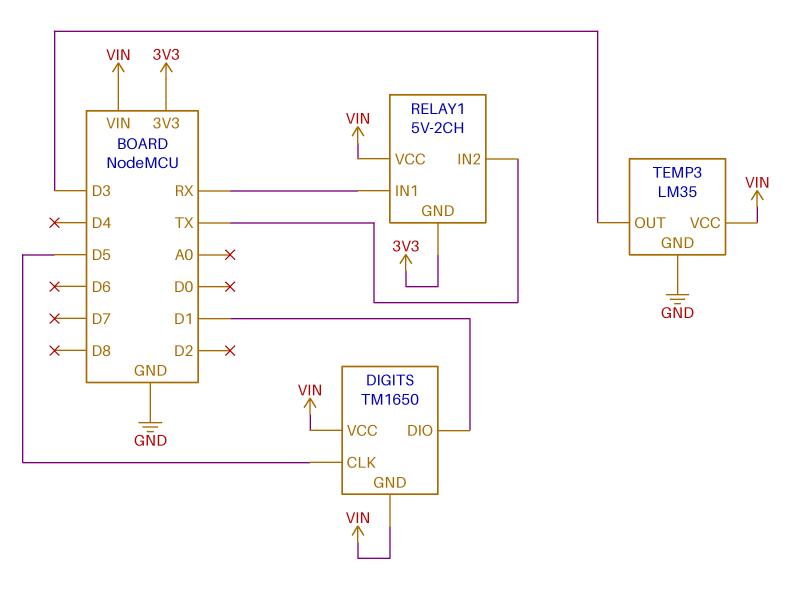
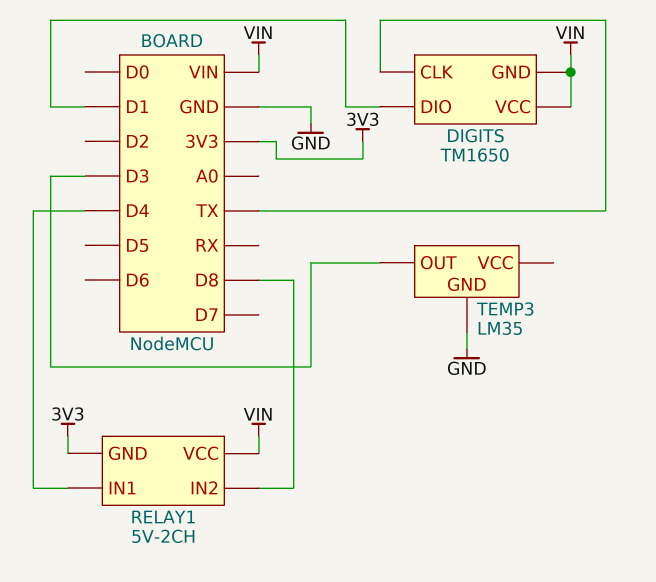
DIGITS pin CLK: D5 -> TX
RELAY1 pin IN1: RX -> D4
RELAY1 pin IN2: TX -> D8
TEMP3 pin VCC: VIN -> none

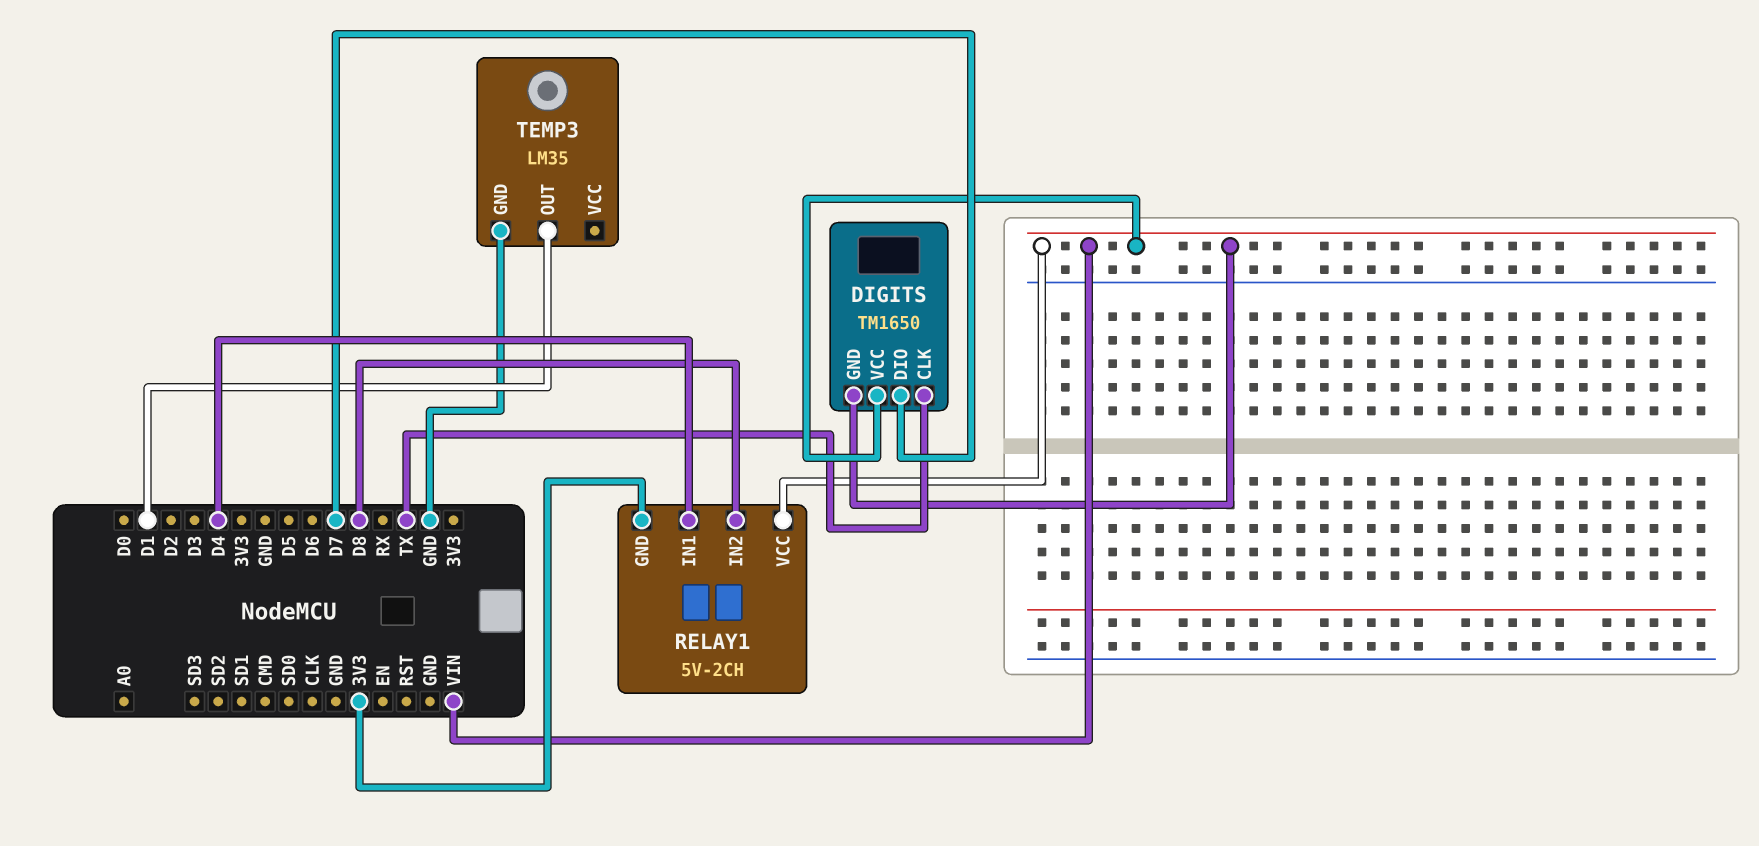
DIGITS pin DIO: D1 -> D7
TEMP3 pin OUT: D3 -> D1

